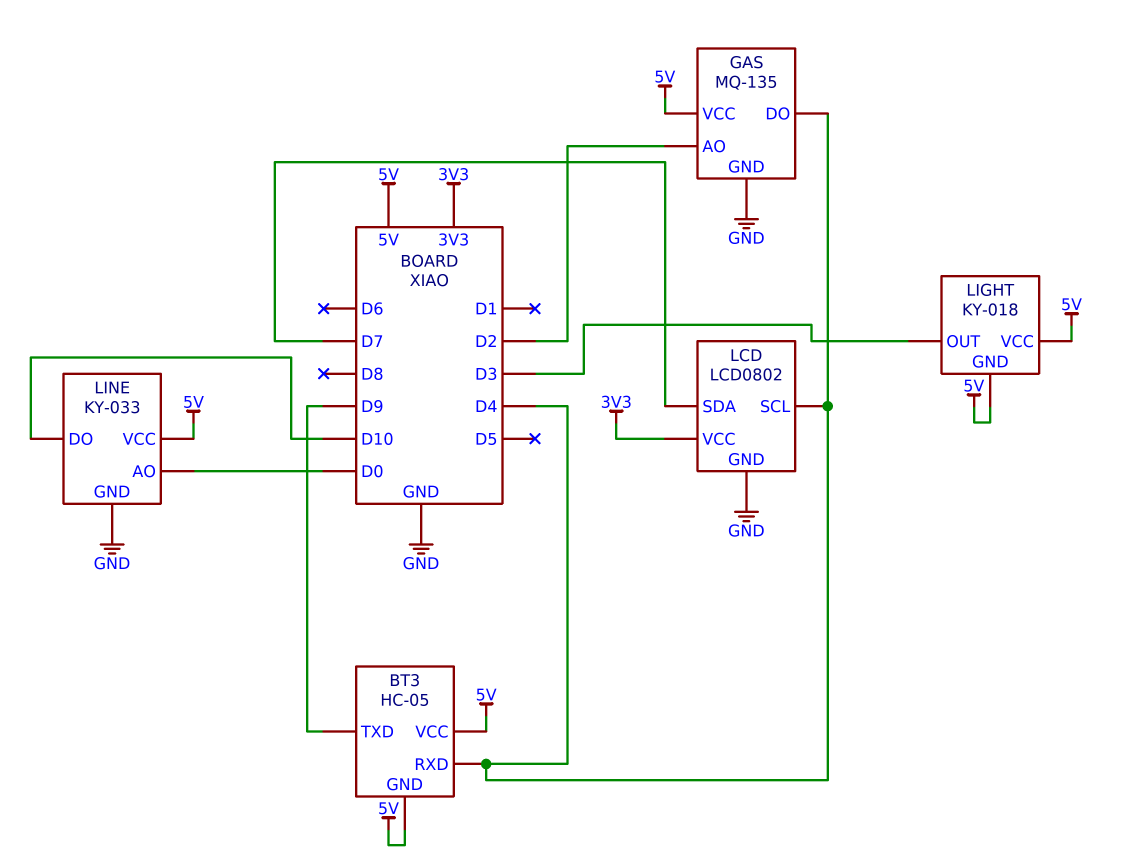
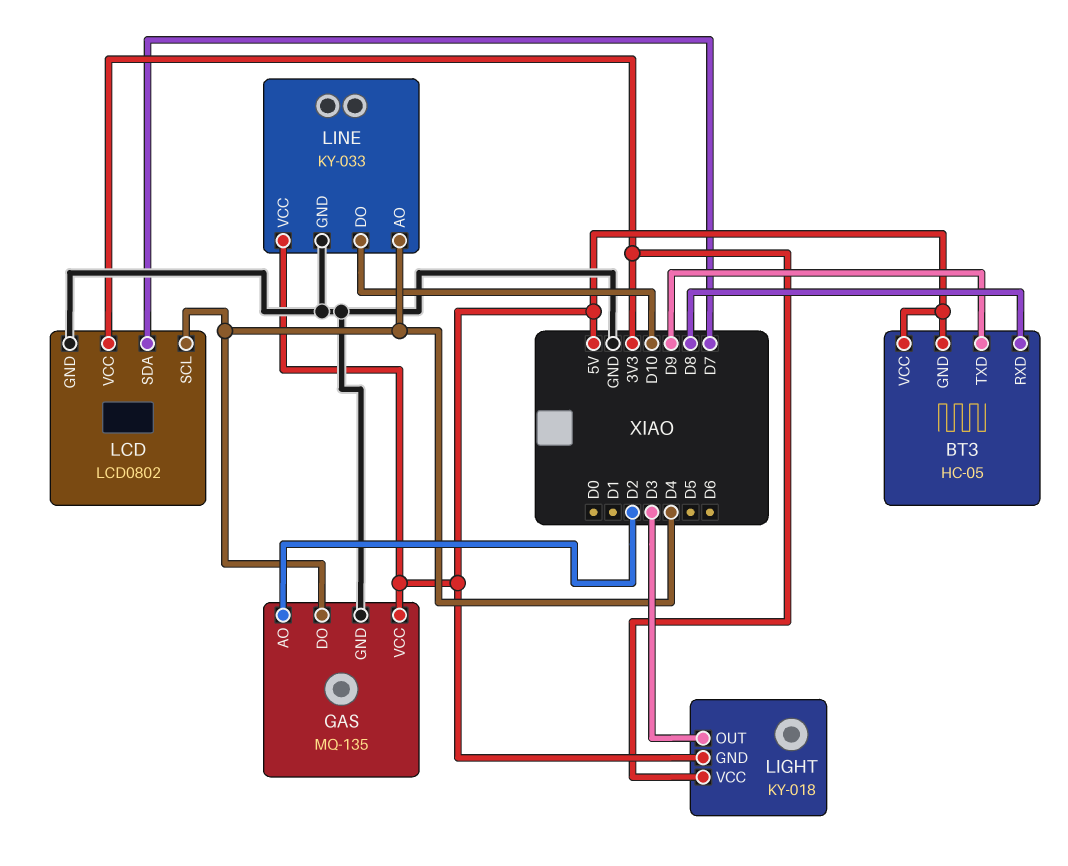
BT3 pin RXD: D4 -> D8
LIGHT pin VCC: 5V -> 3V3
LINE pin AO: D0 -> D4

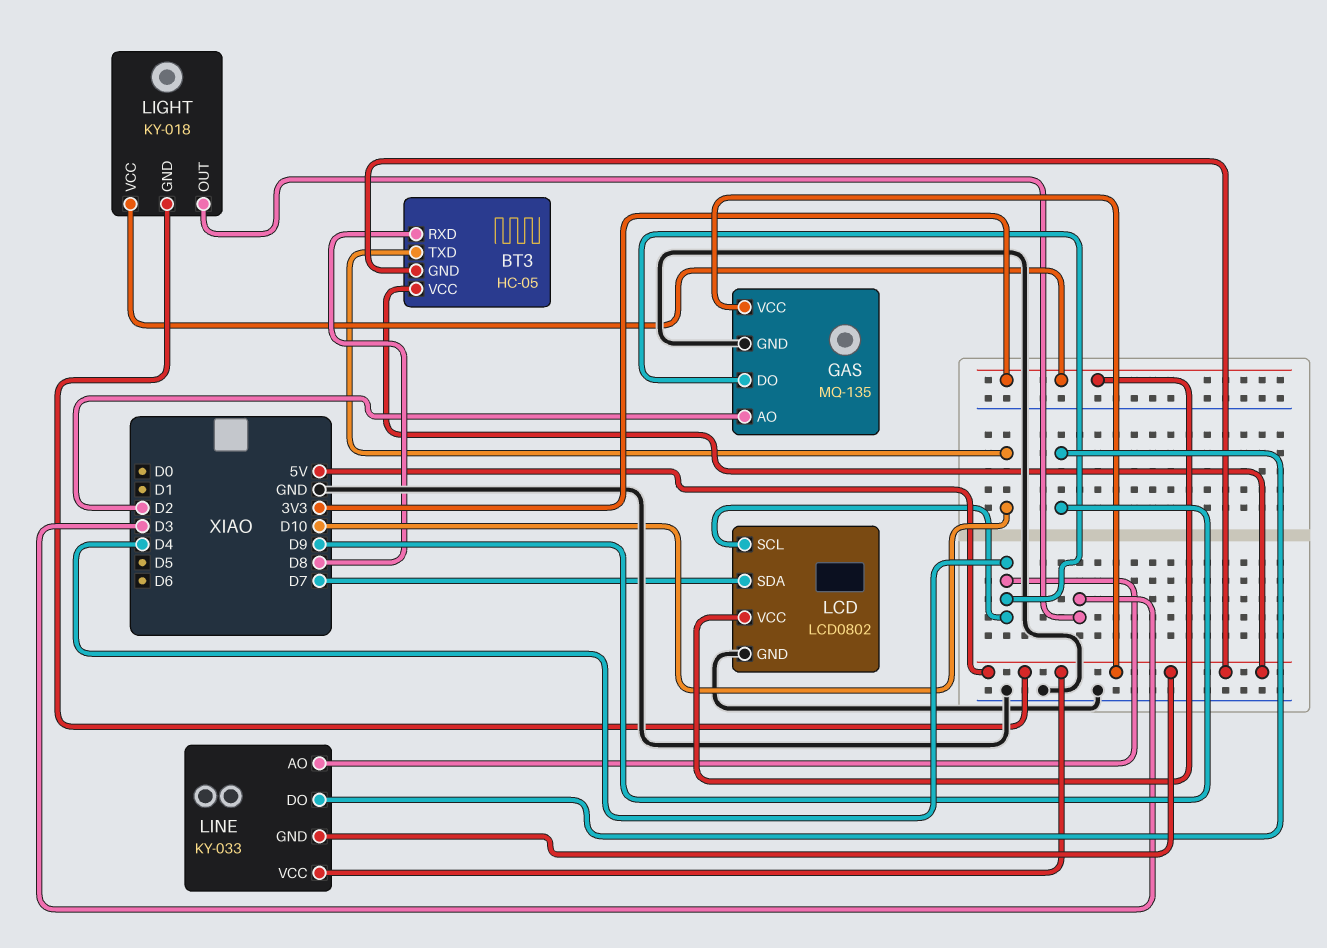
BT3 pin TXD: D9 -> D10
LINE pin DO: D10 -> D9
LINE pin GND: GND -> 5V

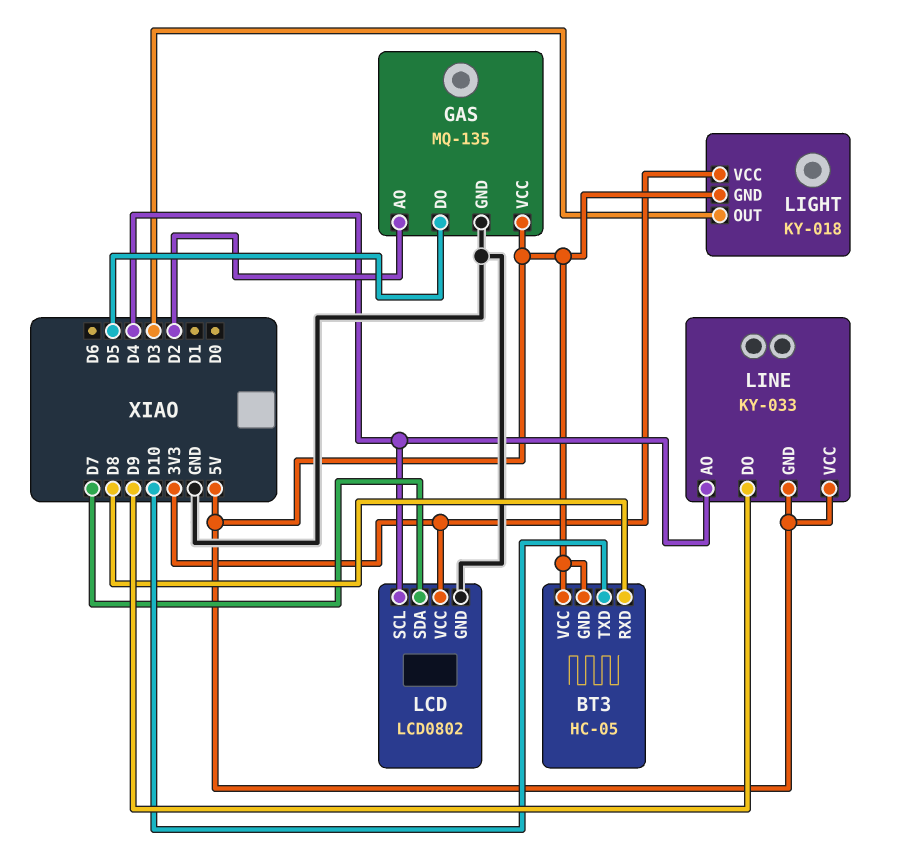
GAS pin DO: D4 -> D5

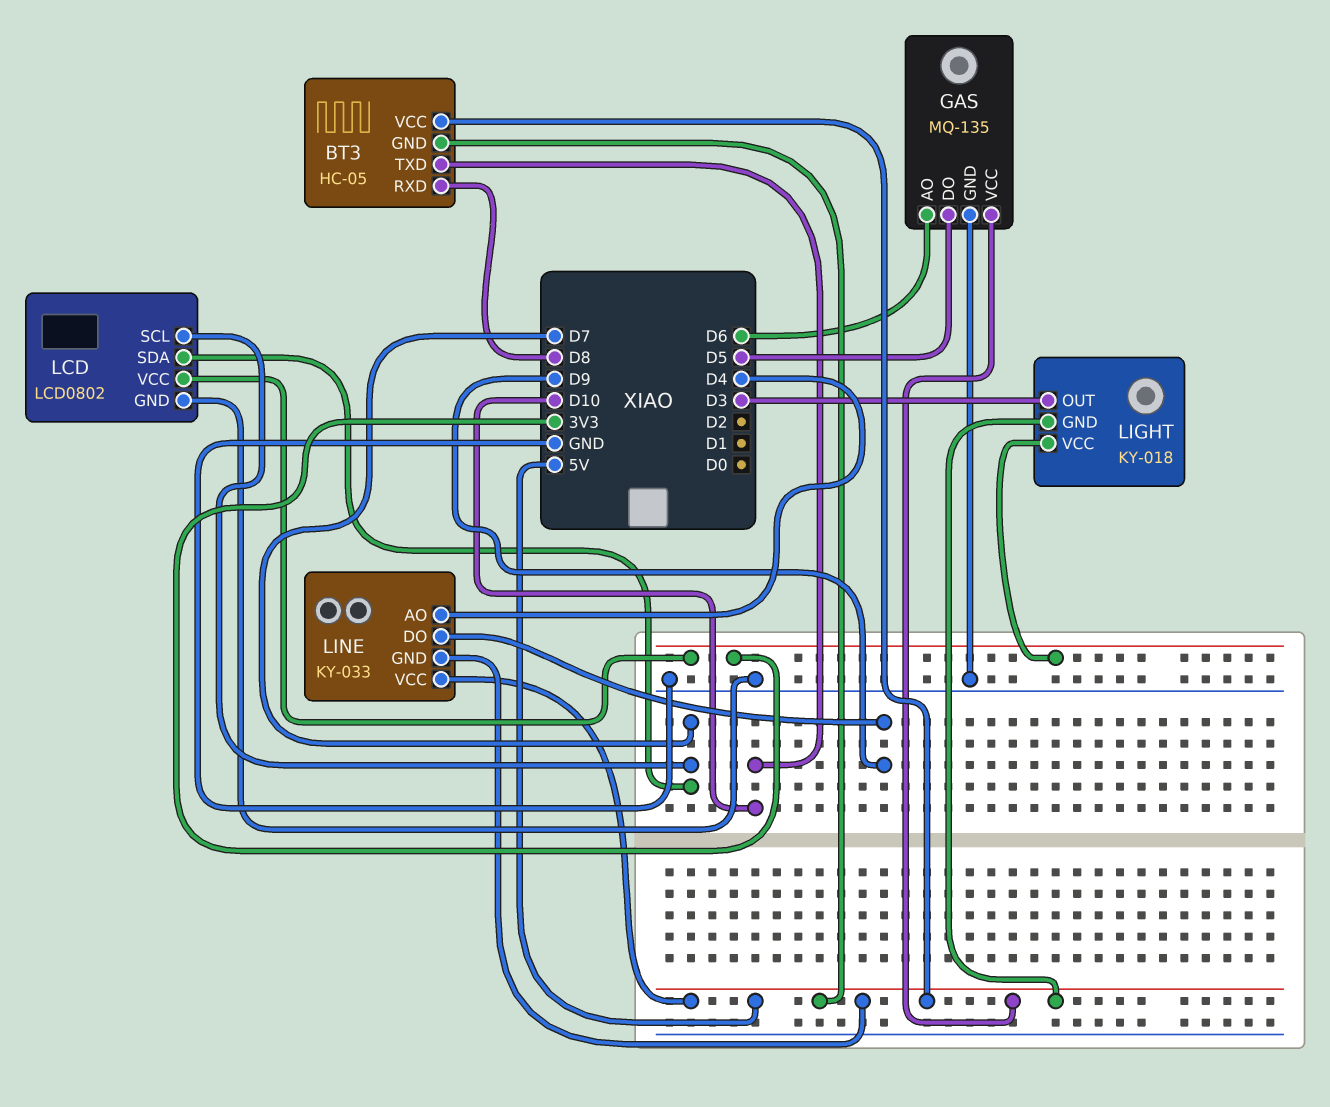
GAS pin AO: D2 -> D6
LCD pin SCL: D4 -> D7

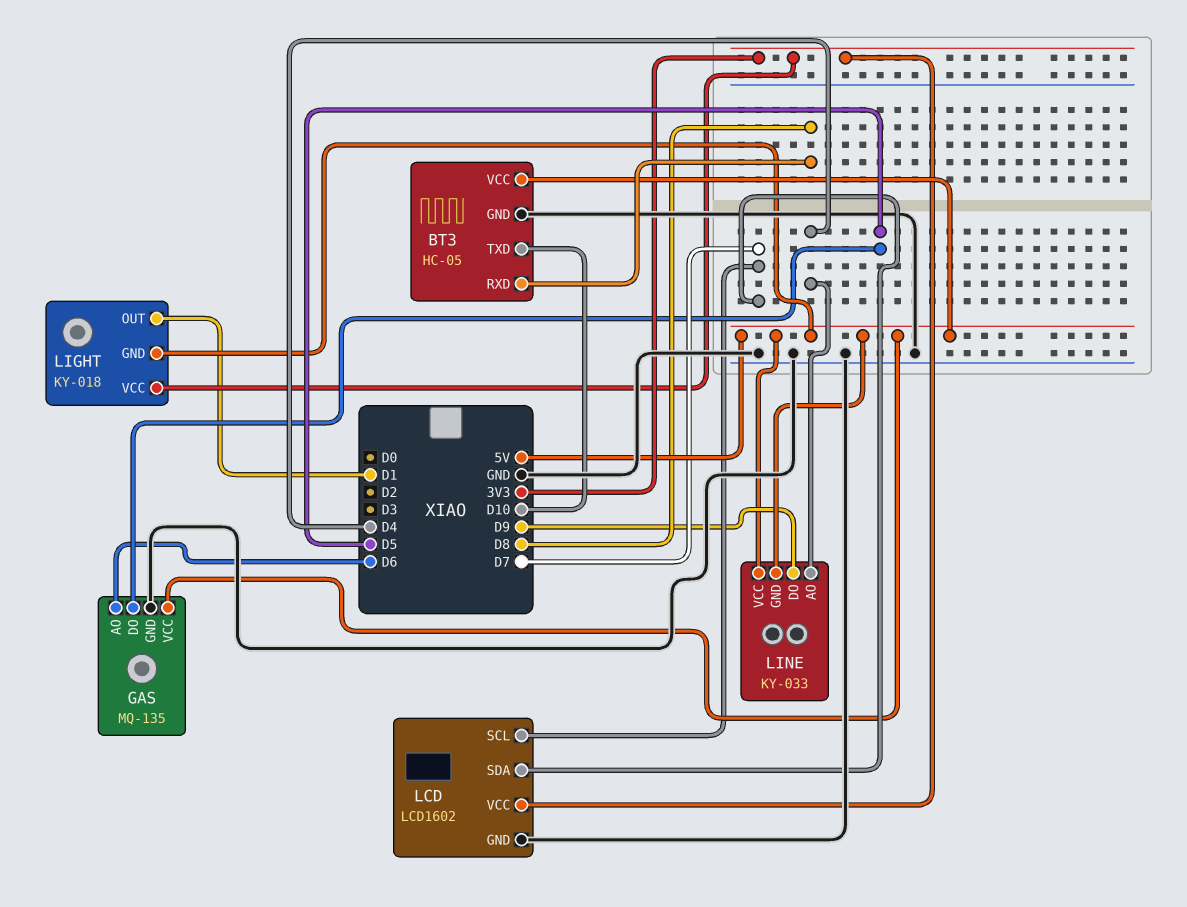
BT3 pin GND: 5V -> GND
LCD: LCD0802 -> LCD1602
LIGHT pin OUT: D3 -> D1

